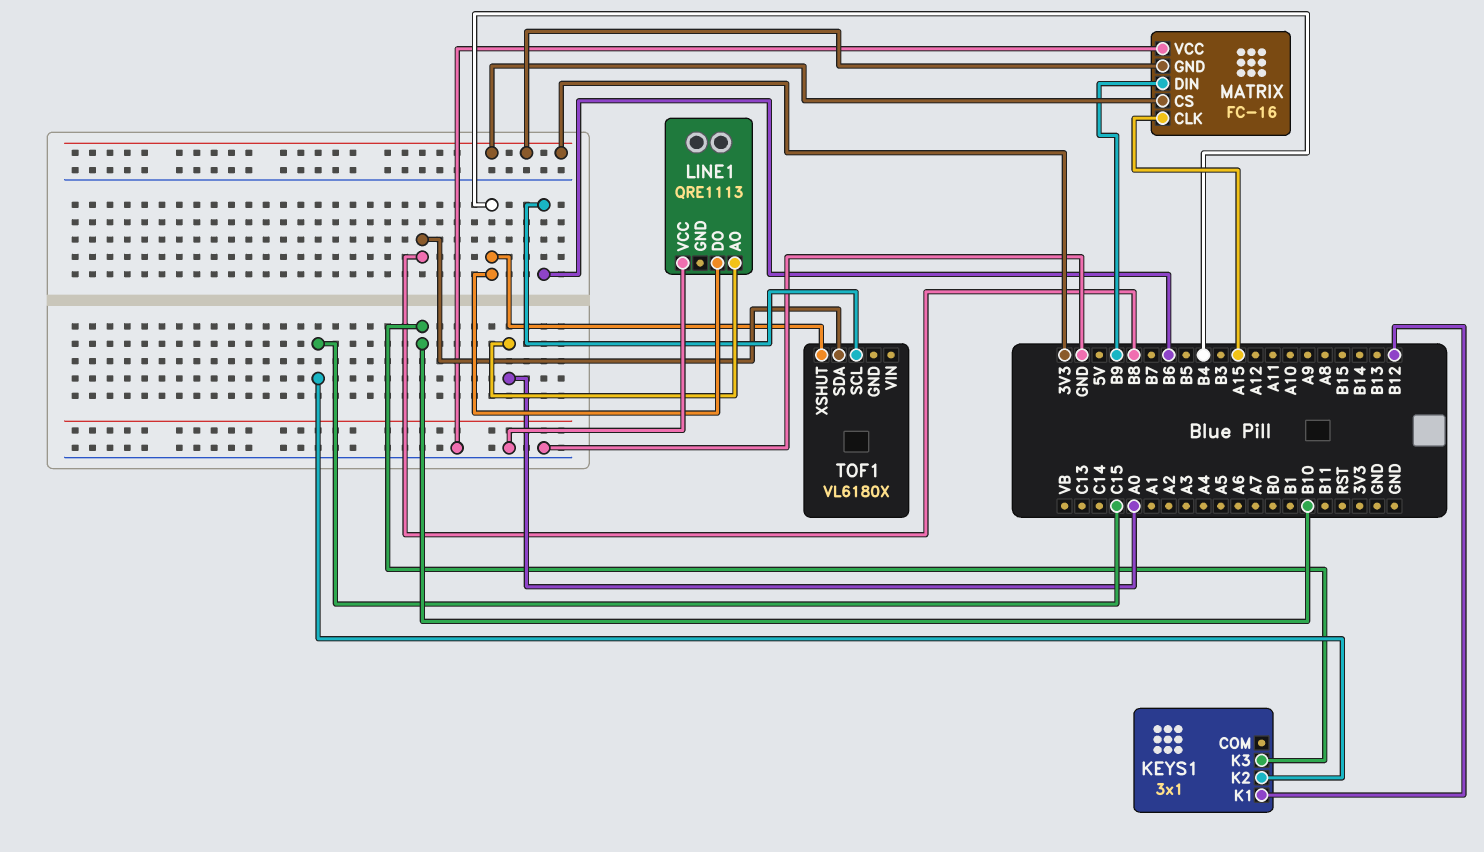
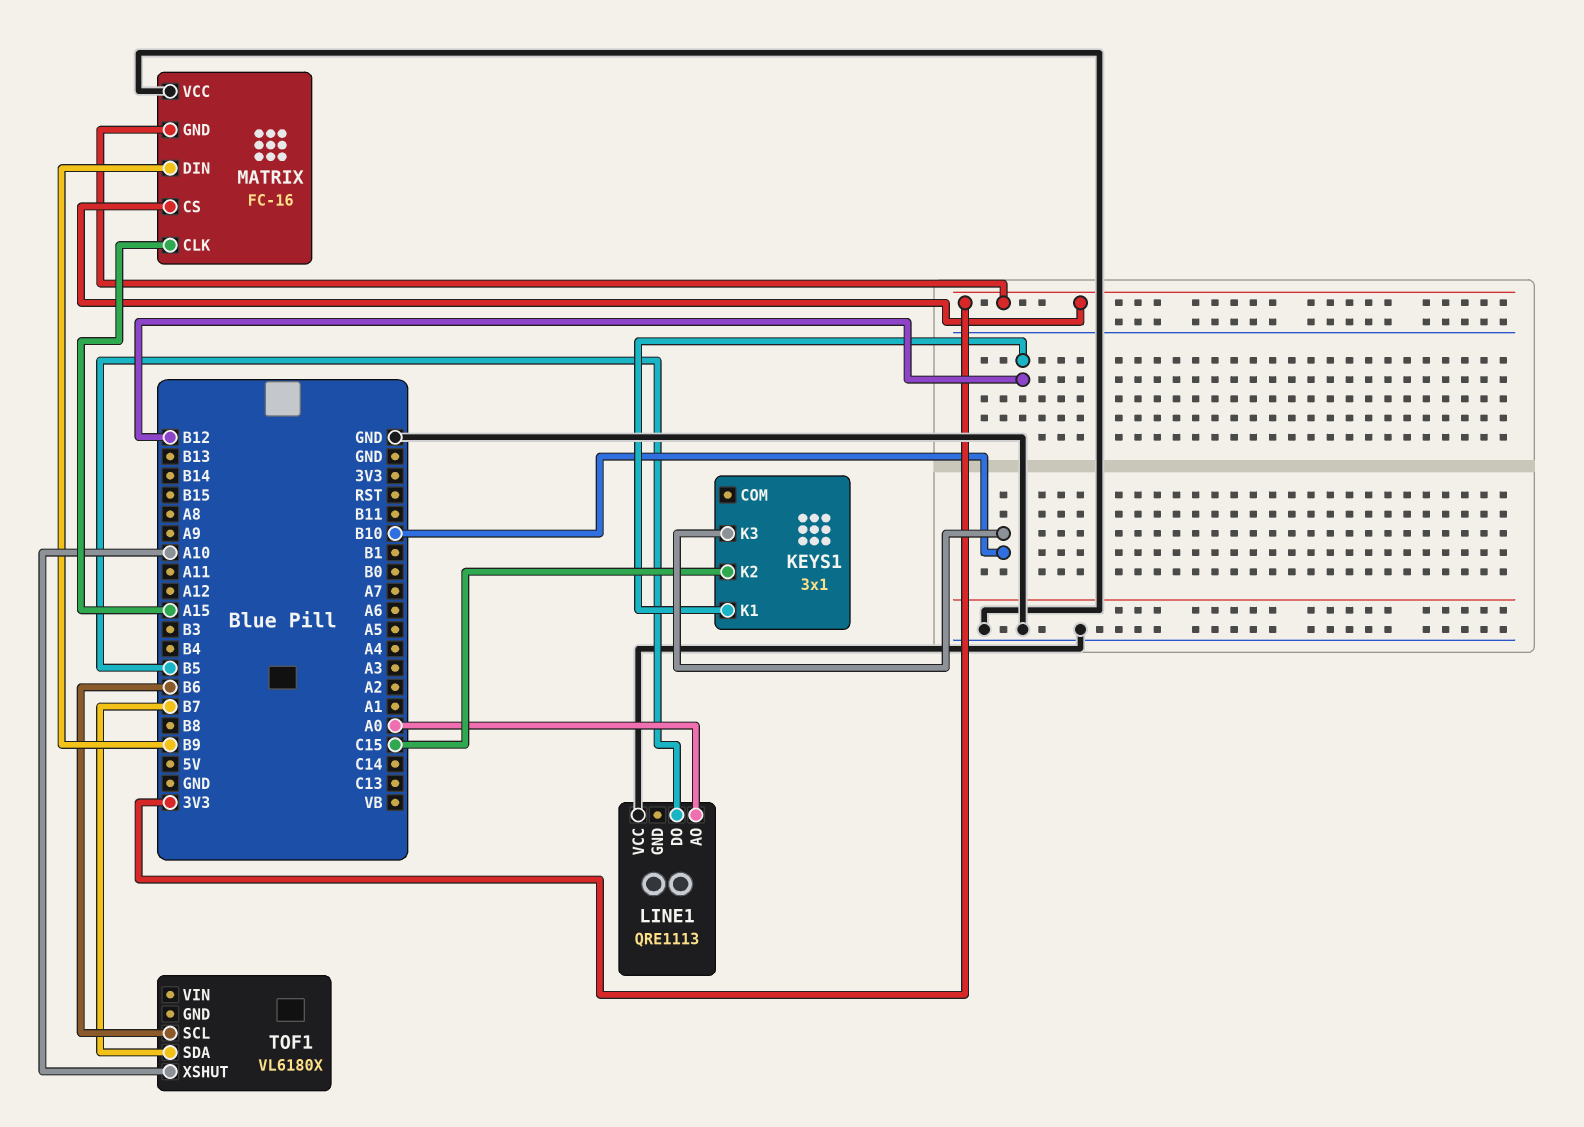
LINE1 pin DO: B4 -> B5
TOF1 pin SDA: B8 -> B7
TOF1 pin XSHUT: B4 -> A10

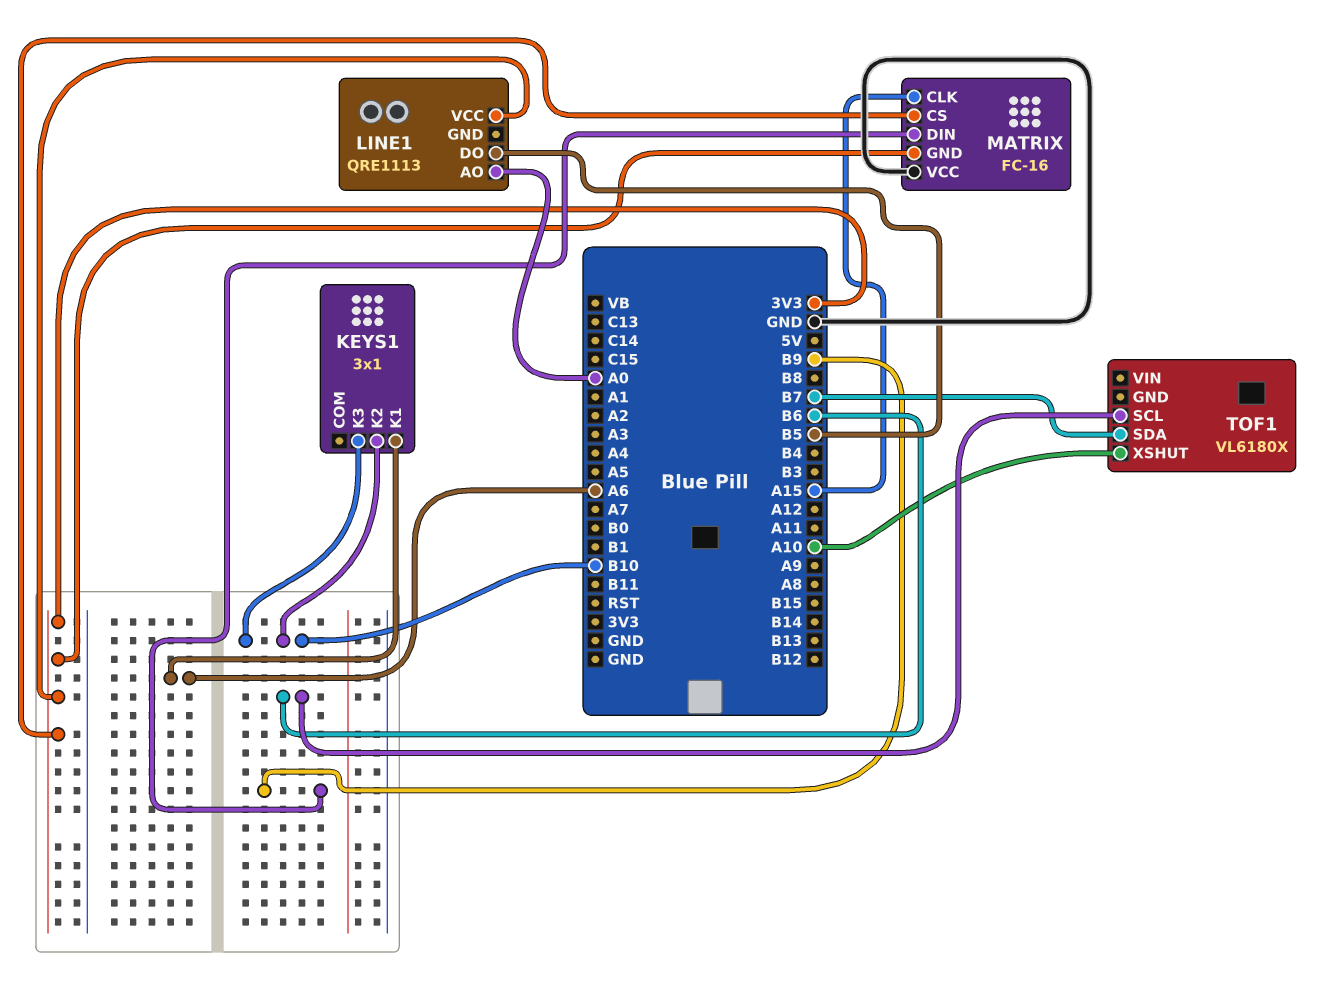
KEYS1 pin K1: B12 -> A6
KEYS1 pin K2: C15 -> B10
LINE1 pin VCC: GND -> 3V3

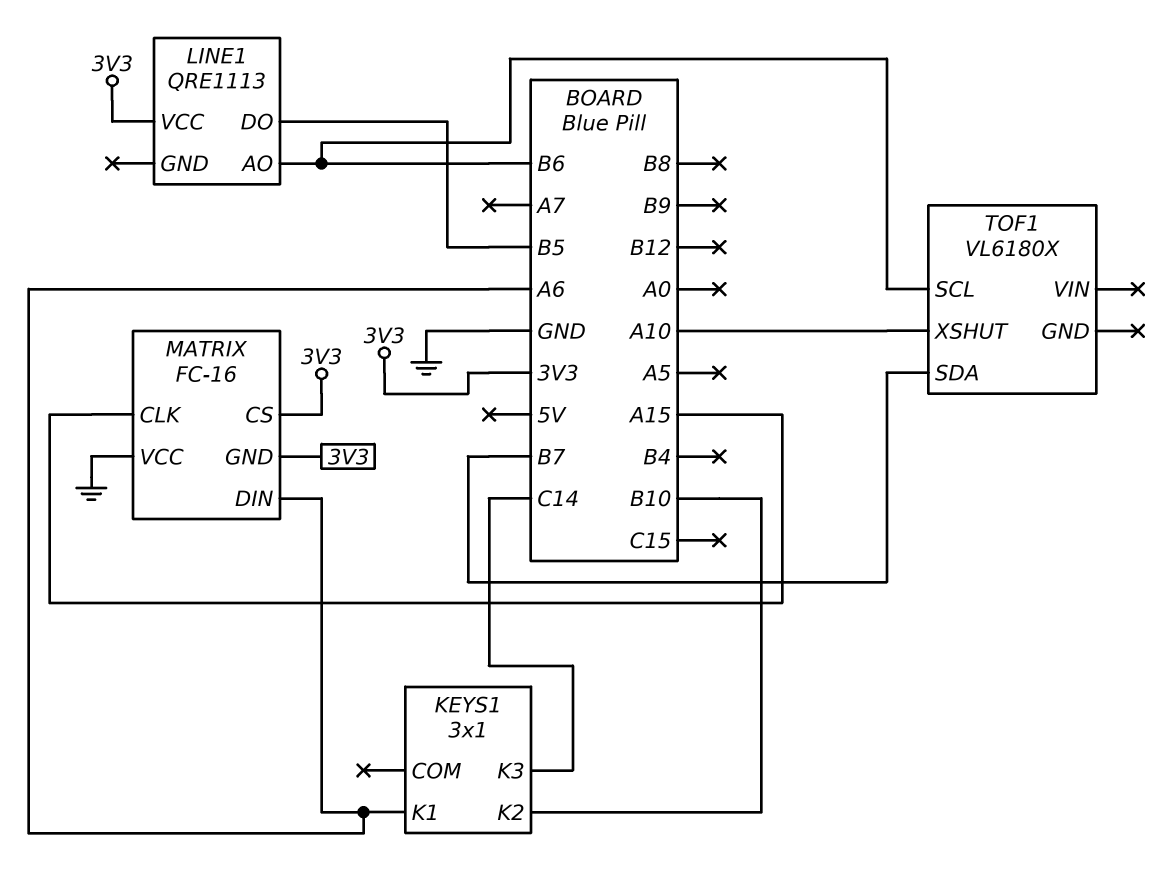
KEYS1 pin K3: B10 -> C14
LINE1 pin AO: A0 -> B6
MATRIX pin DIN: B9 -> A6

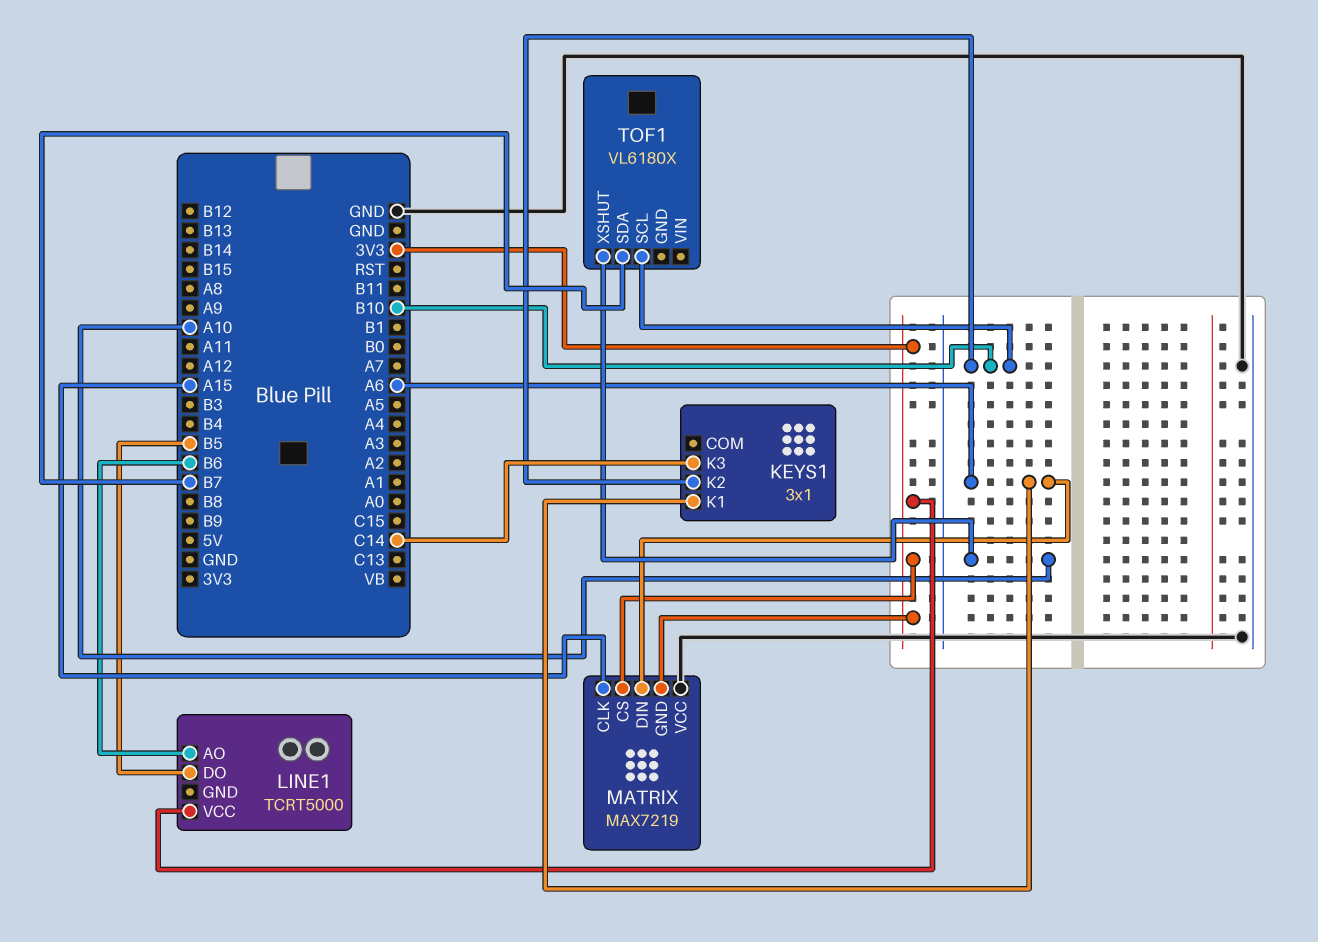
LINE1: QRE1113 -> TCRT5000
MATRIX: FC-16 -> MAX7219
TOF1 pin SCL: B6 -> B10

